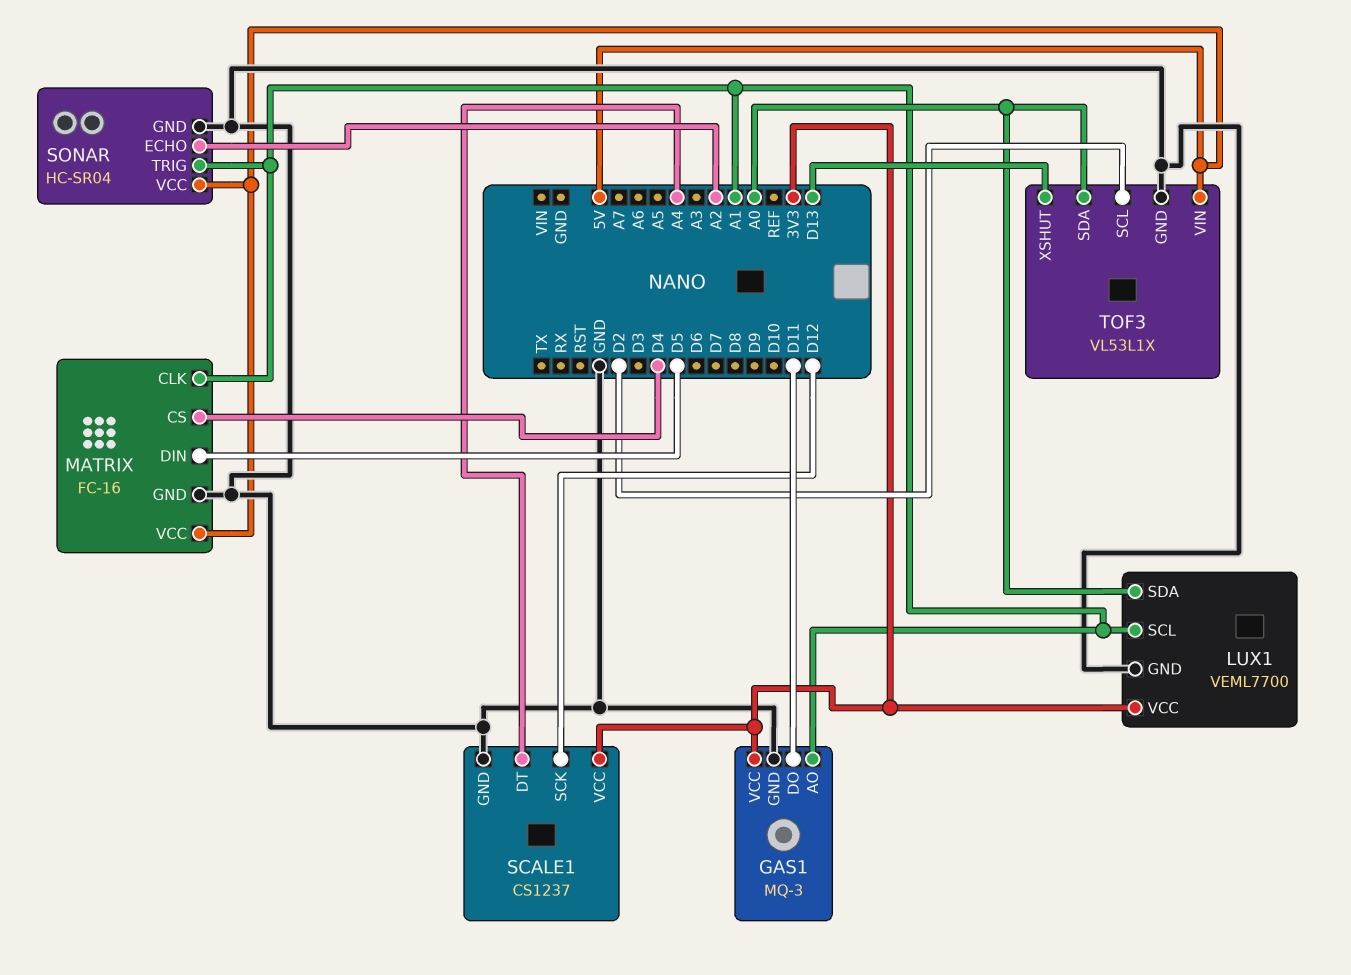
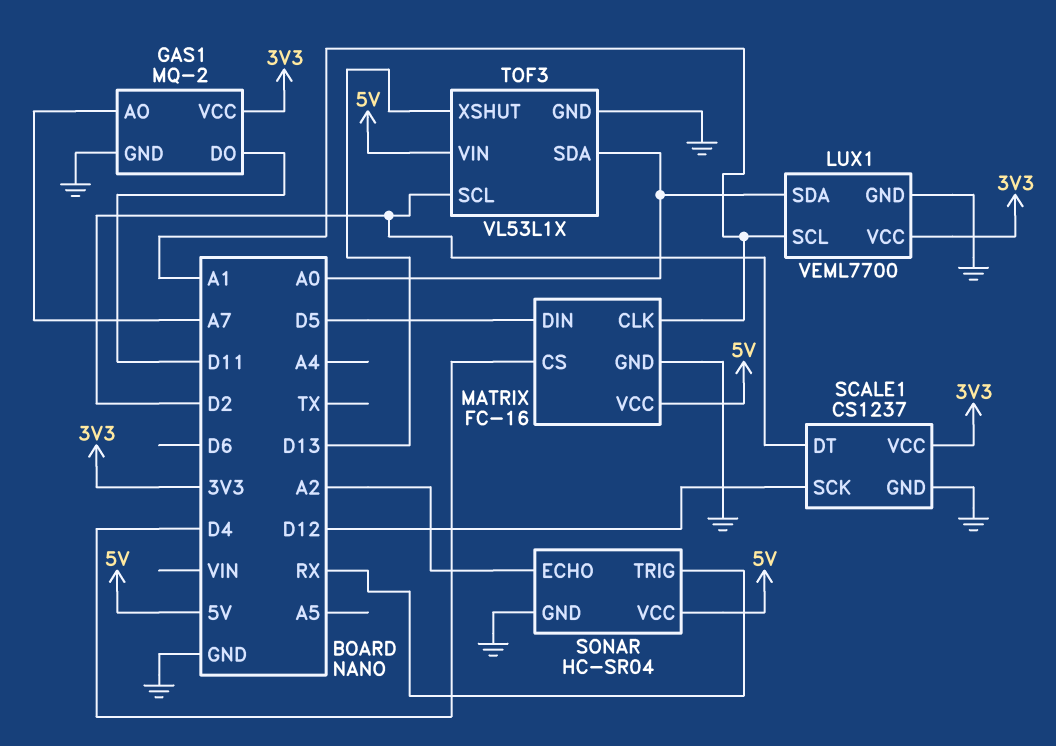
GAS1: MQ-3 -> MQ-2
GAS1 pin AO: A1 -> A7
SCALE1 pin DT: A4 -> D2
SONAR pin TRIG: A1 -> RX

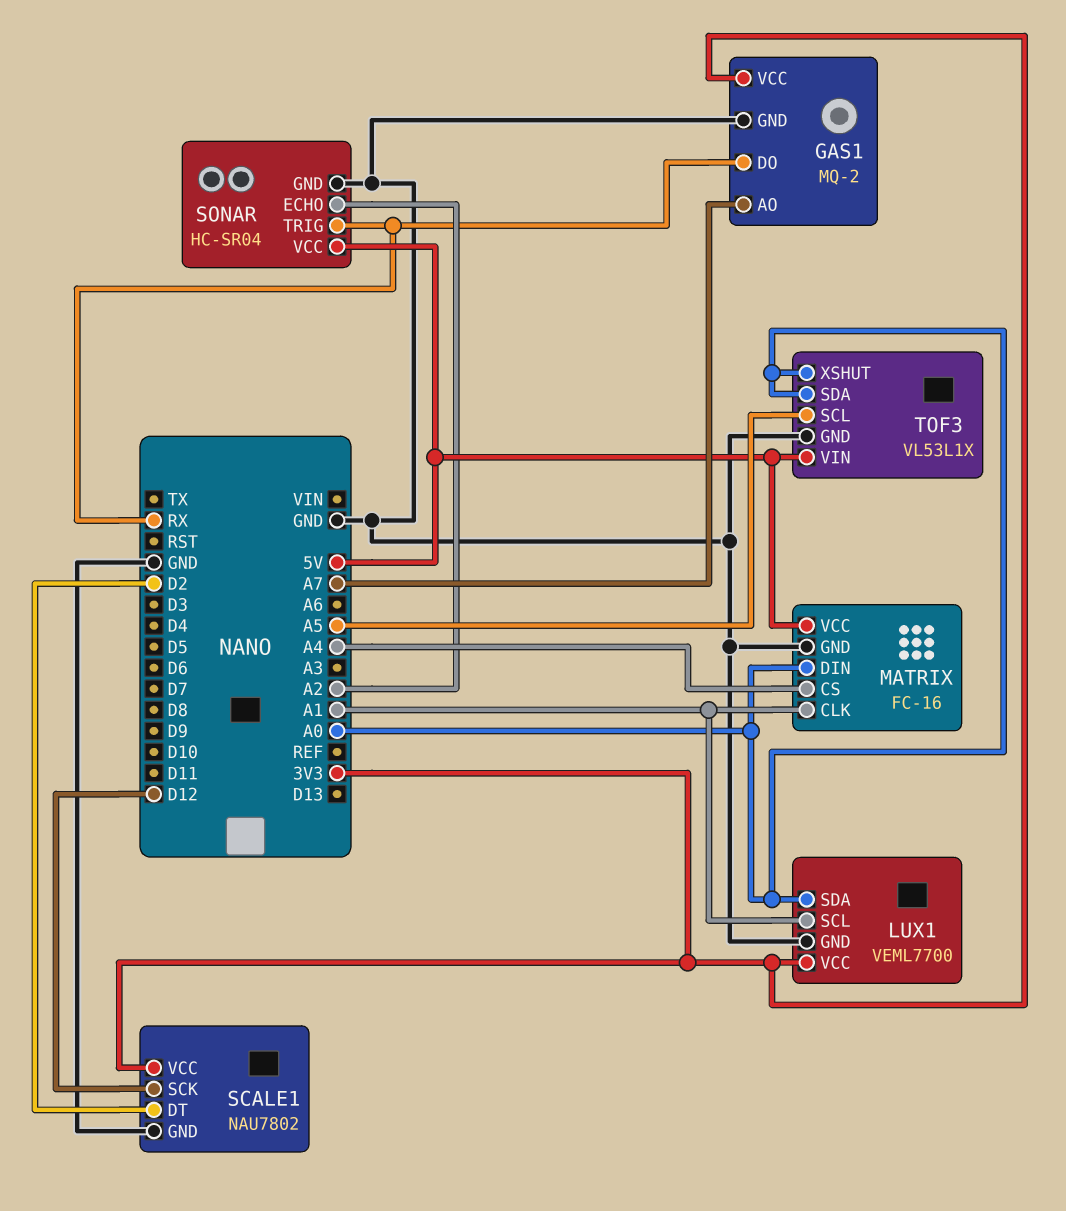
GAS1 pin DO: D11 -> RX
MATRIX pin CS: D4 -> A4
MATRIX pin DIN: D5 -> A0
SCALE1: CS1237 -> NAU7802
TOF3 pin SCL: D2 -> A5
TOF3 pin XSHUT: D13 -> A0

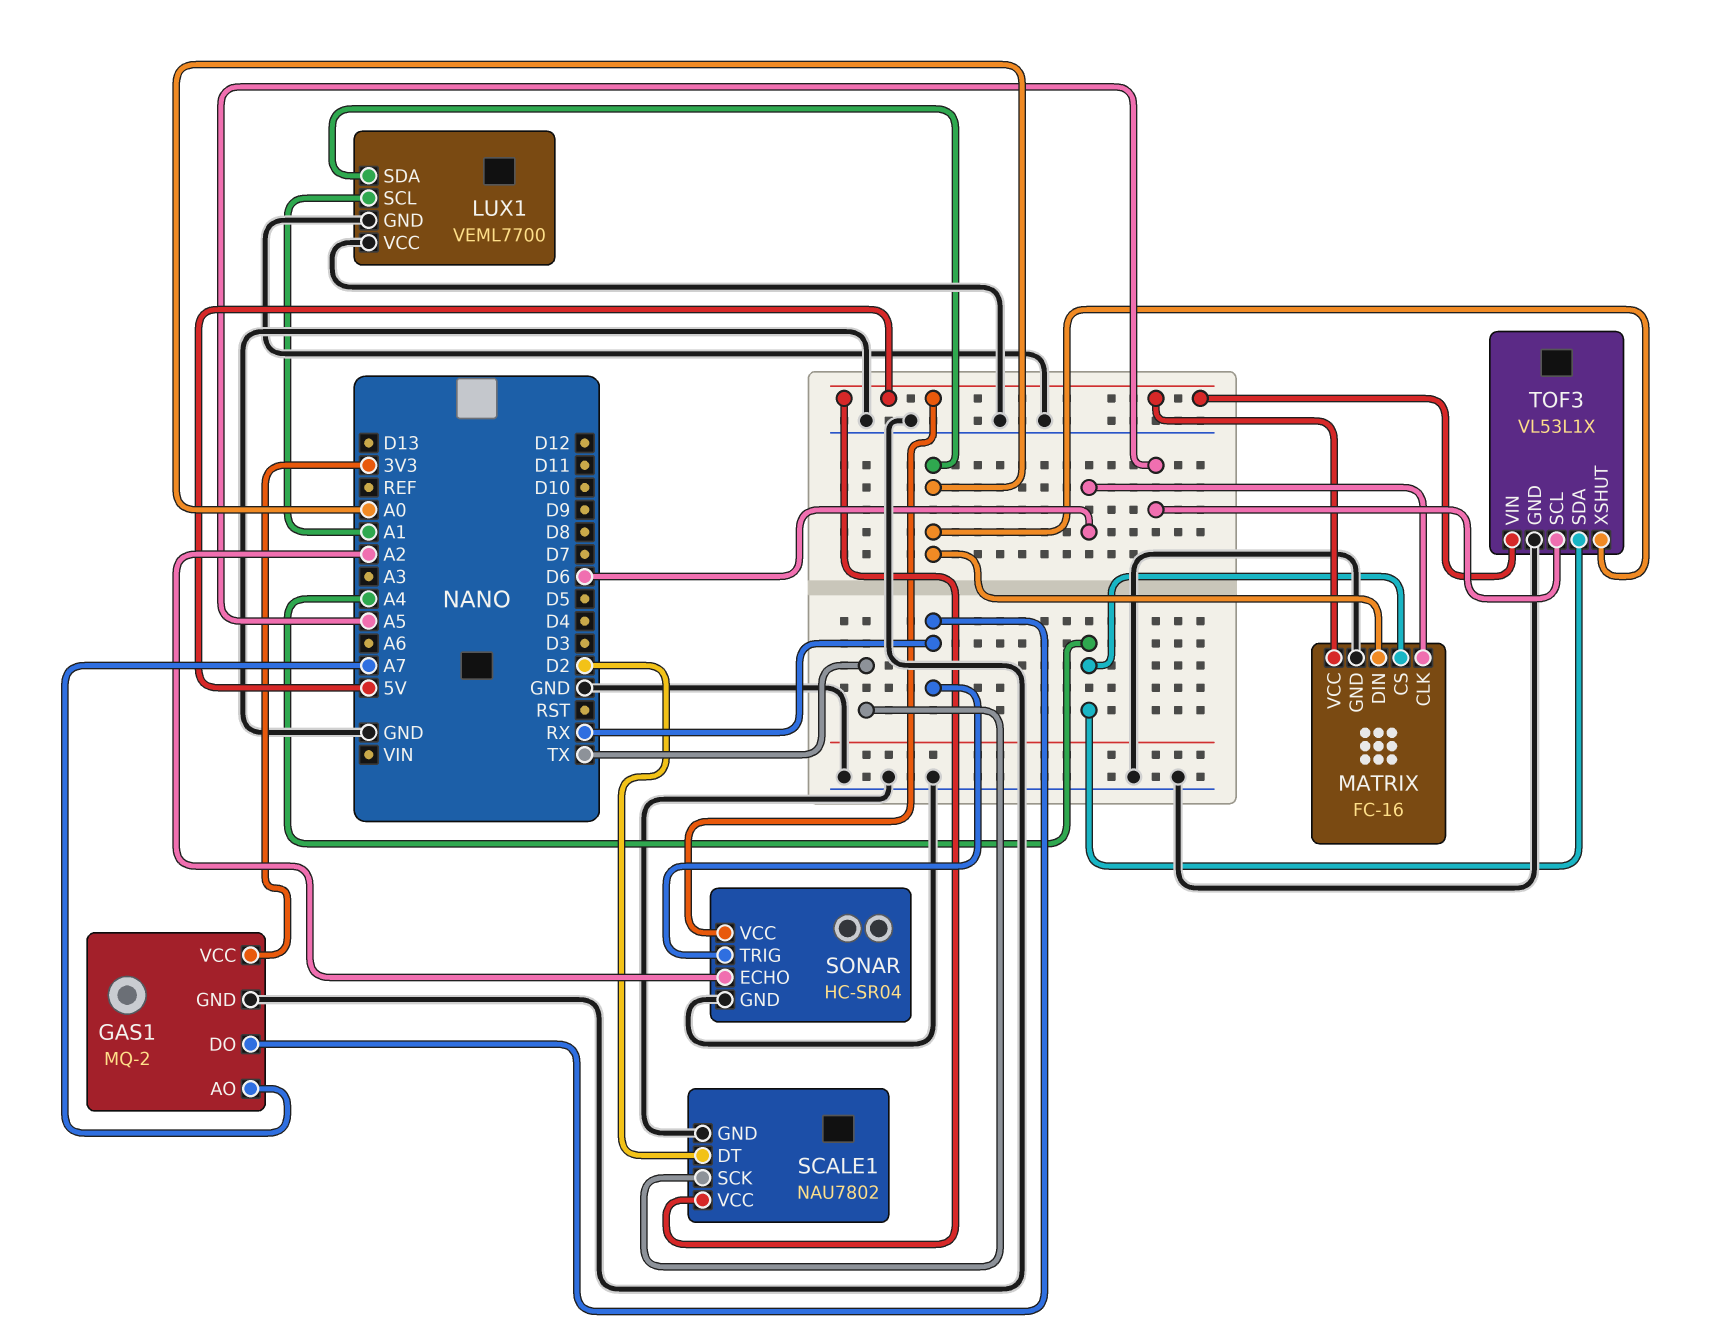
LUX1 pin VCC: 3V3 -> GND
MATRIX pin CLK: A1 -> D6
SCALE1 pin SCK: D12 -> TX
SCALE1 pin VCC: 3V3 -> 5V
TOF3 pin SDA: A0 -> A4

